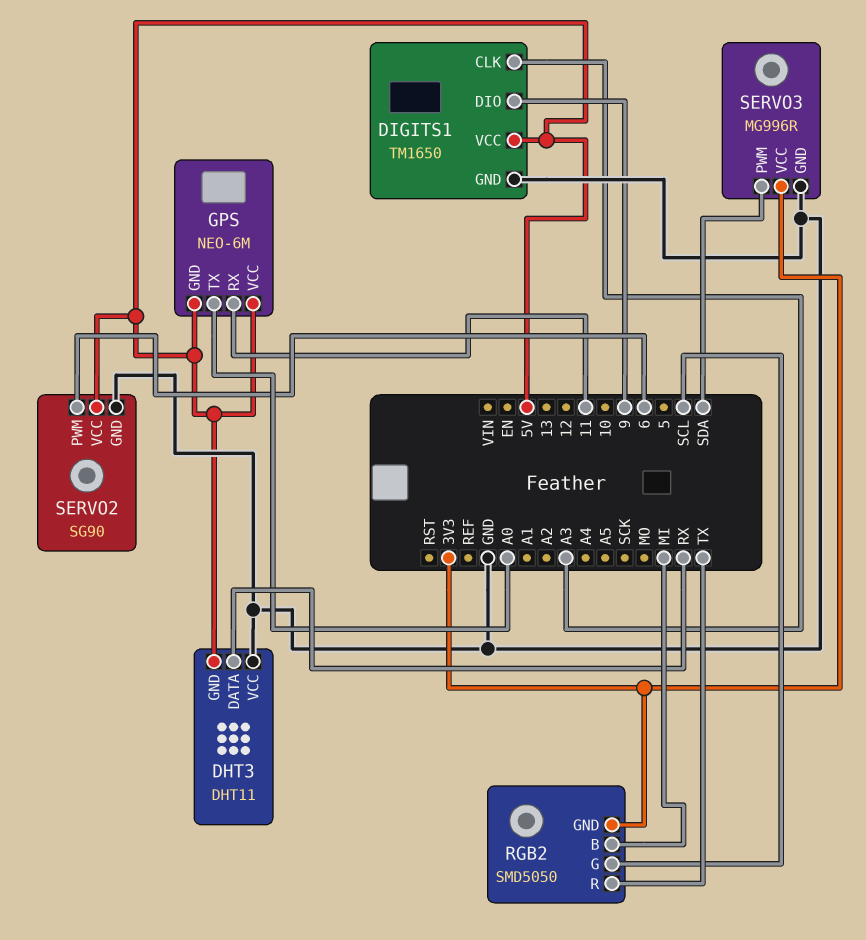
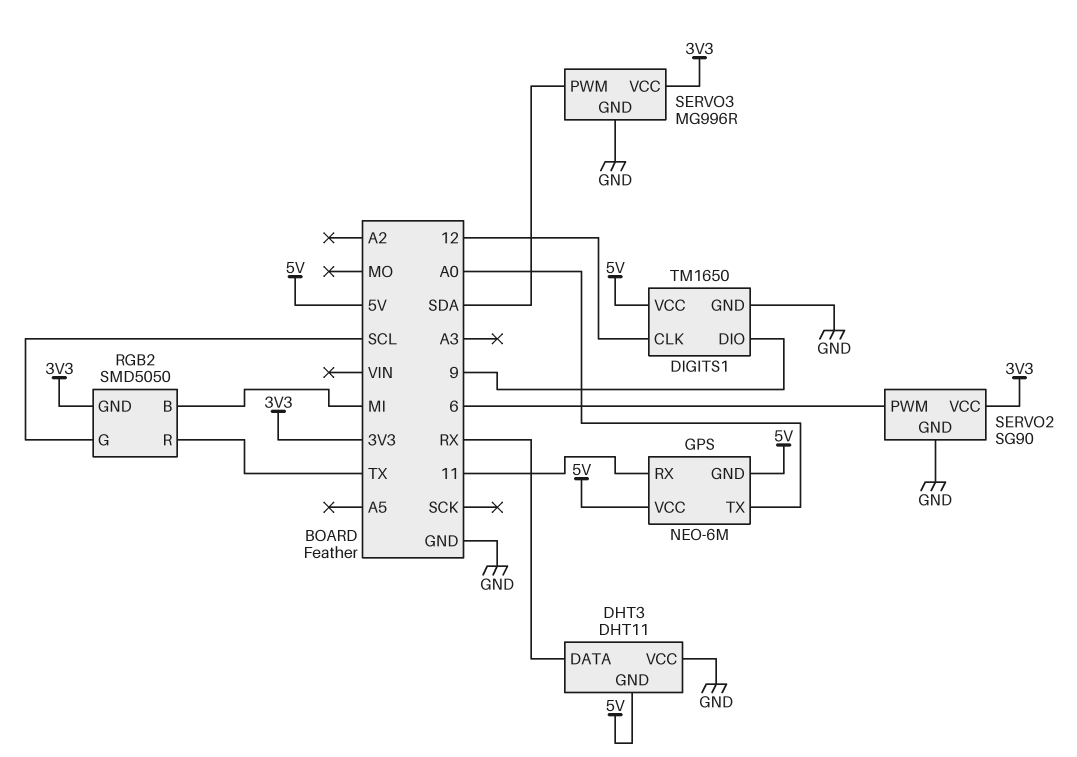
DIGITS1 pin CLK: A3 -> 12
SERVO2 pin VCC: 5V -> 3V3

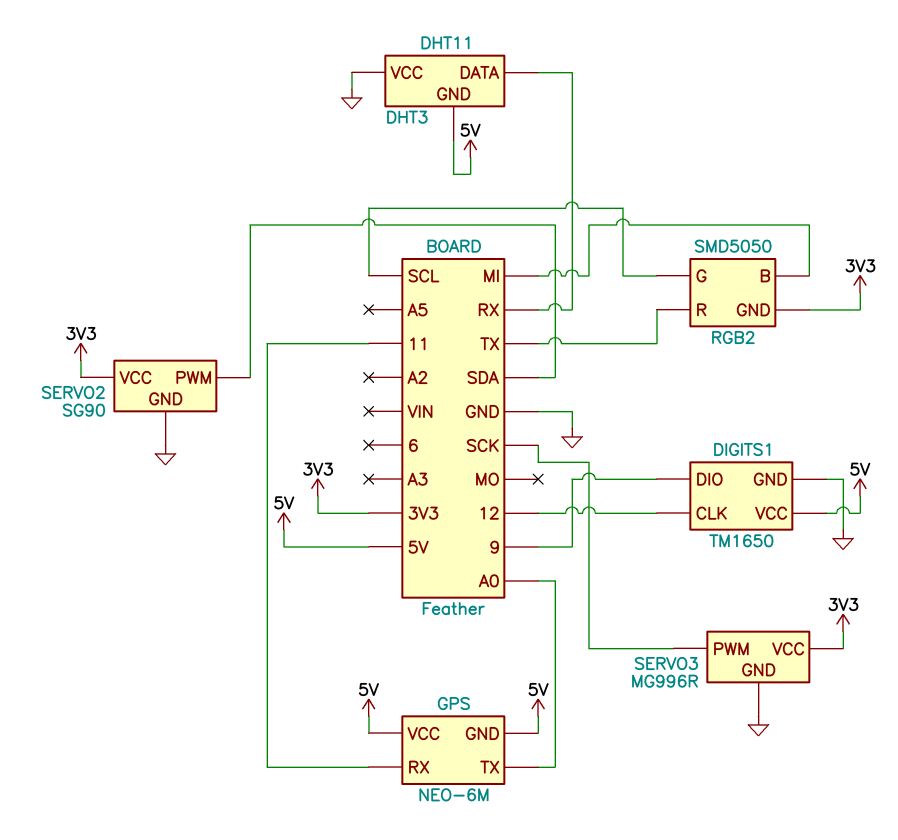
SERVO2 pin PWM: 6 -> SDA
SERVO3 pin PWM: SDA -> SCK

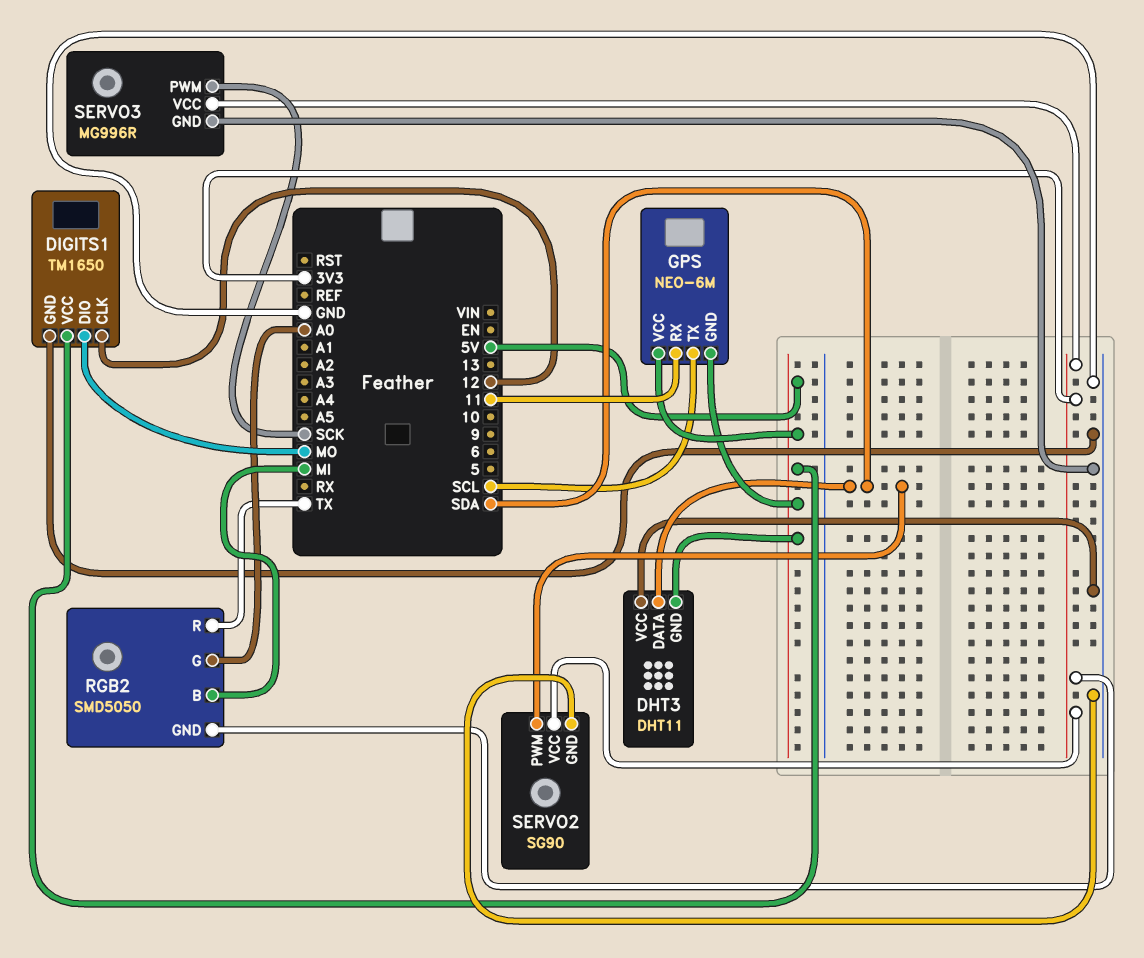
DHT3 pin DATA: RX -> SDA
DIGITS1 pin DIO: 9 -> MO
GPS pin TX: A0 -> SCL
RGB2 pin G: SCL -> A0

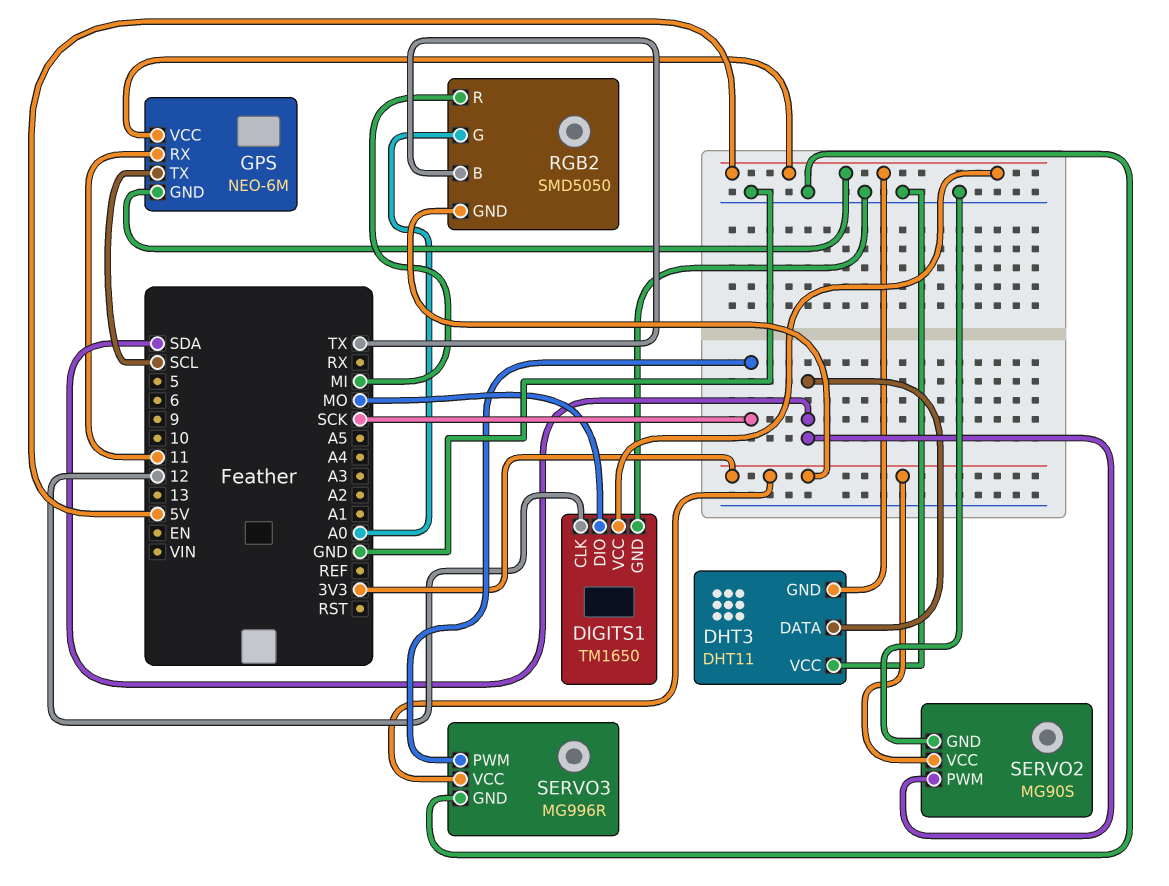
RGB2 pin B: MI -> TX
RGB2 pin R: TX -> MI
SERVO2: SG90 -> MG90S

